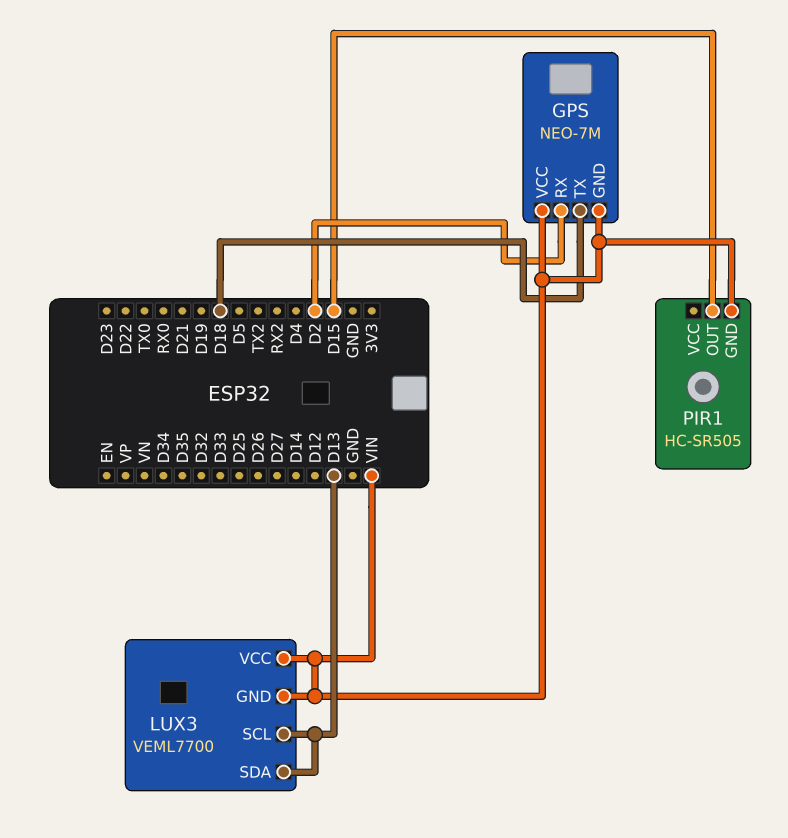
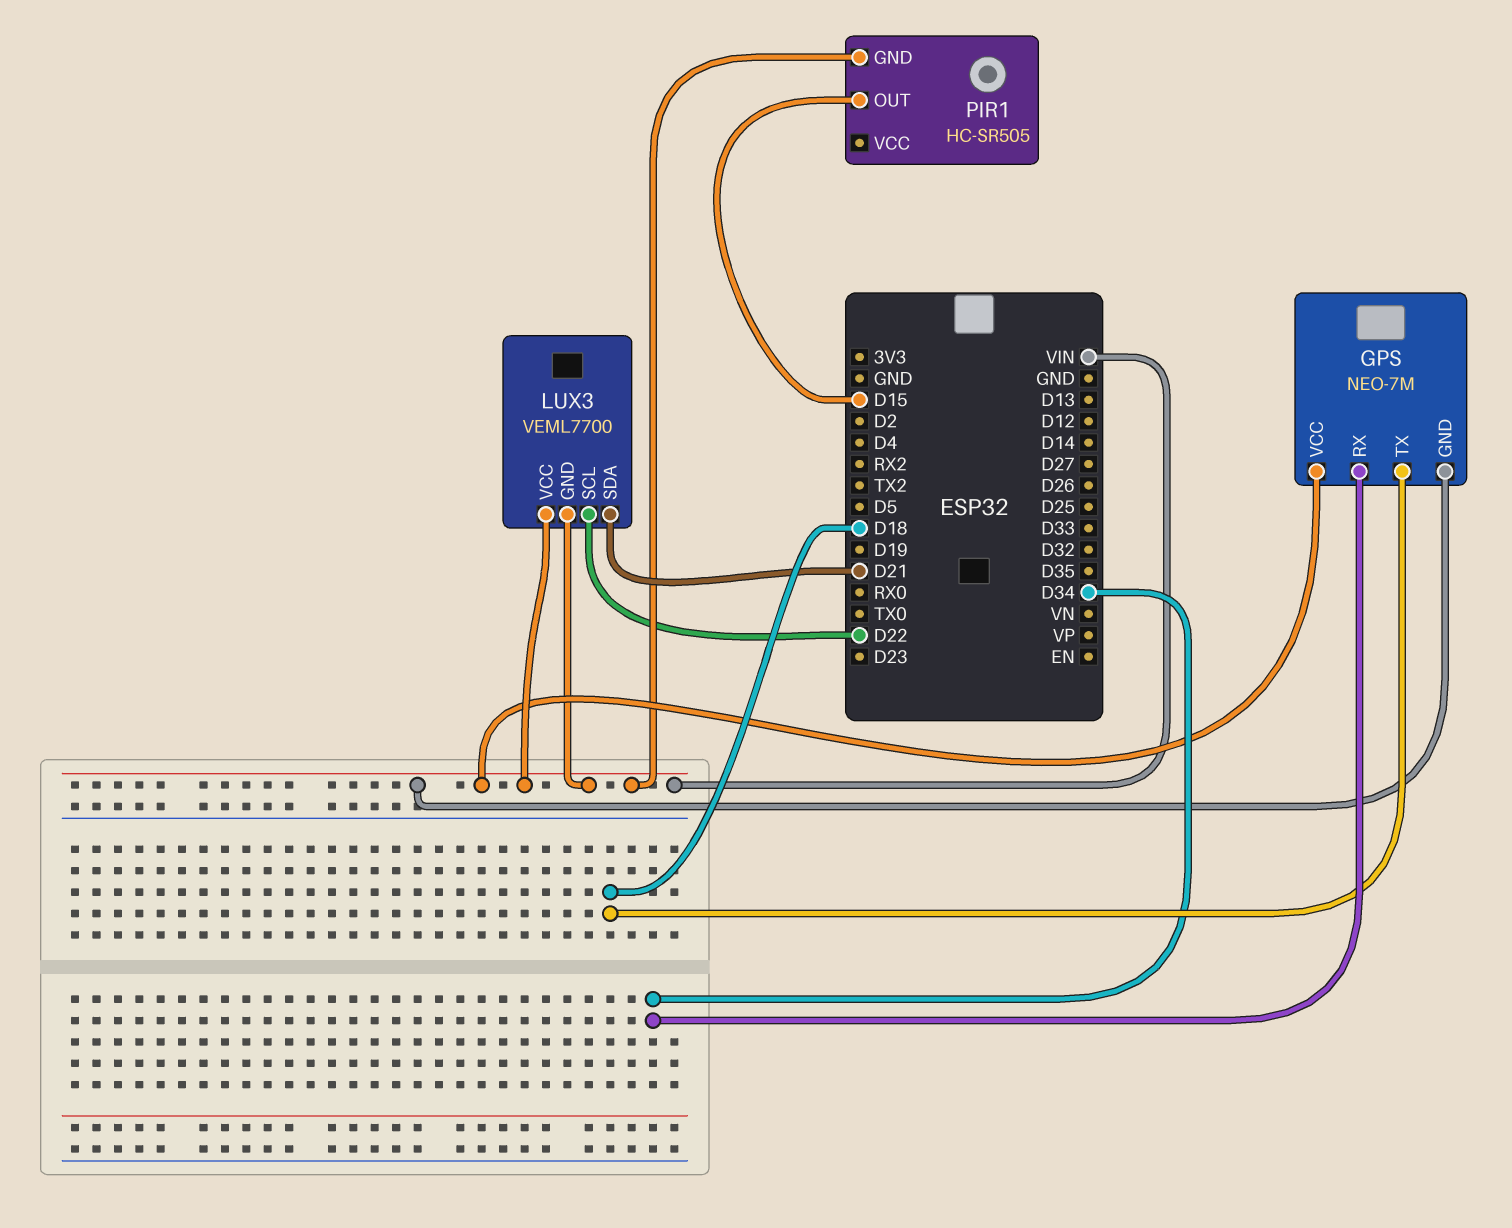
GPS pin RX: D2 -> D34
LUX3 pin SCL: D13 -> D22
LUX3 pin SDA: D13 -> D21

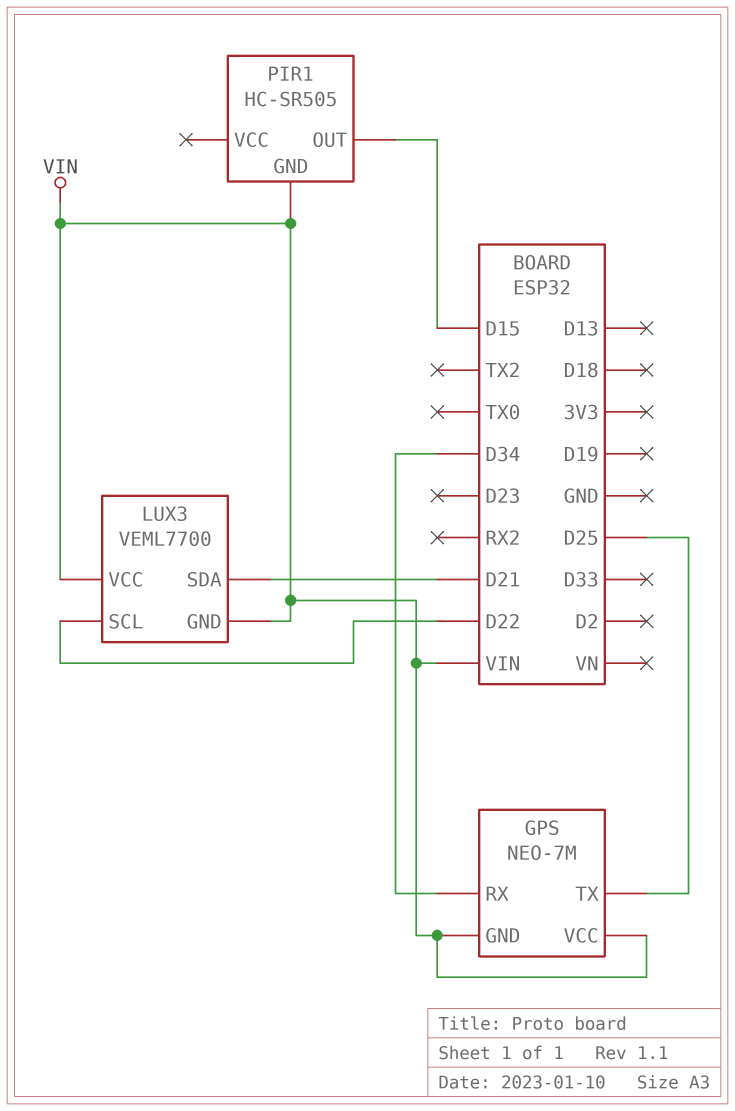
GPS pin TX: D18 -> D25

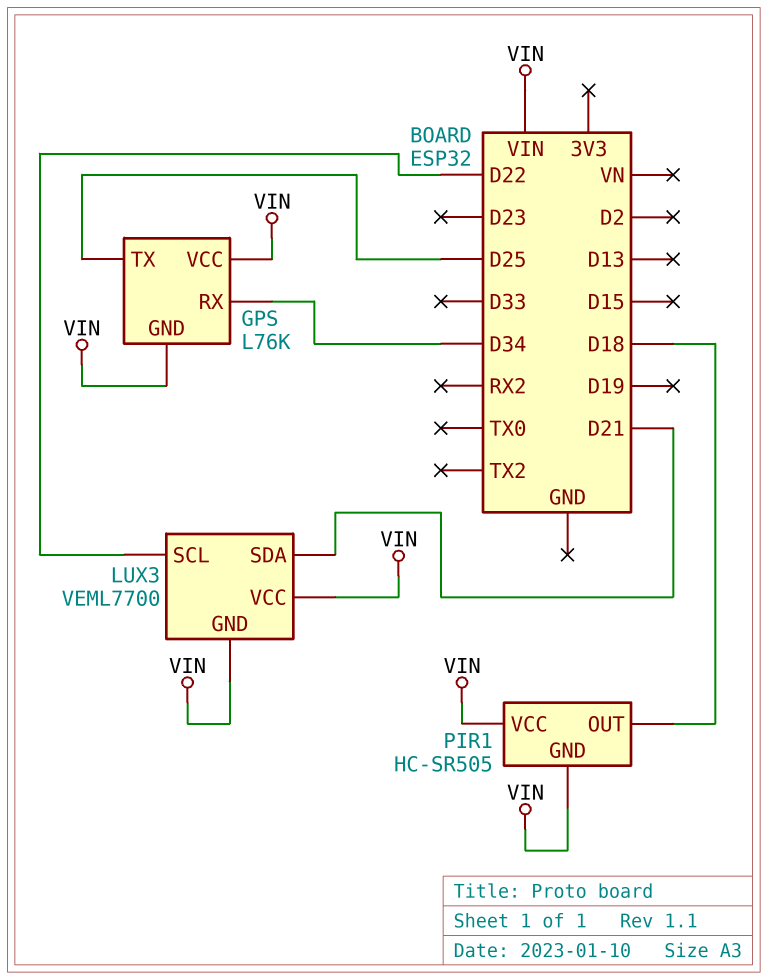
GPS: NEO-7M -> L76K
PIR1 pin OUT: D15 -> D18
PIR1 pin VCC: none -> VIN

